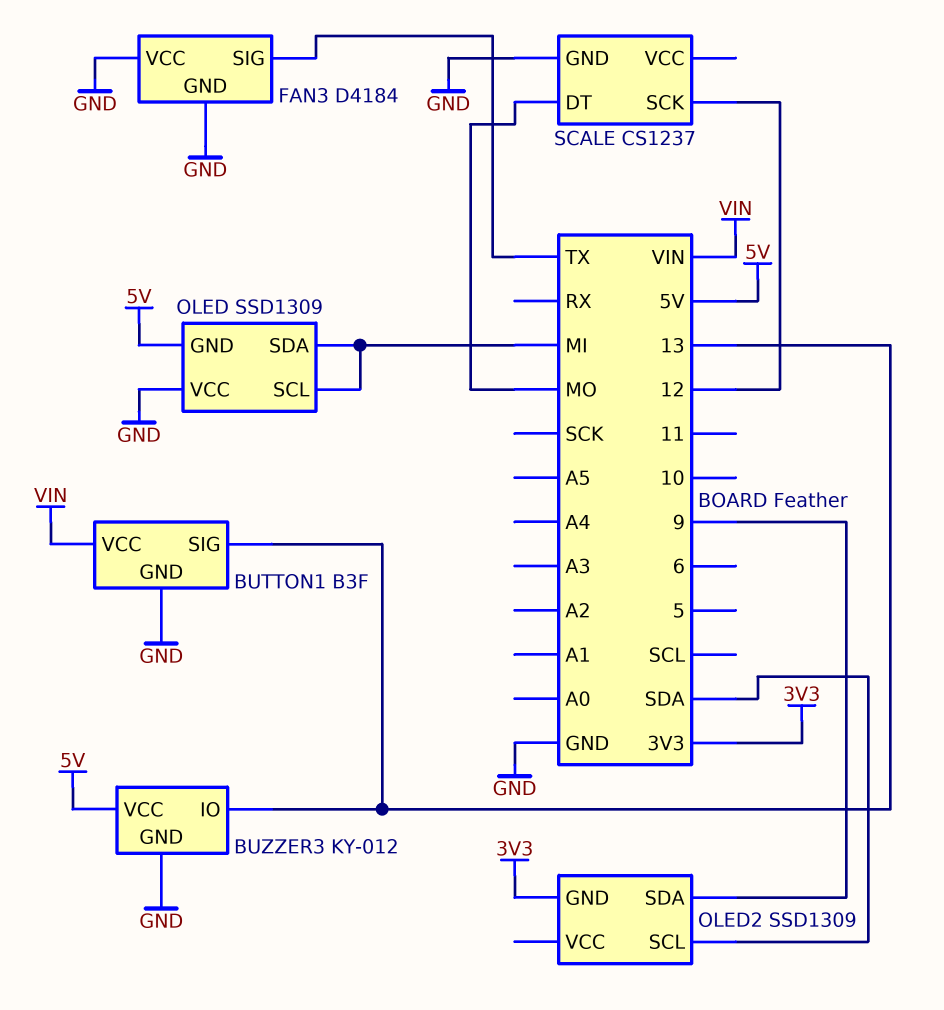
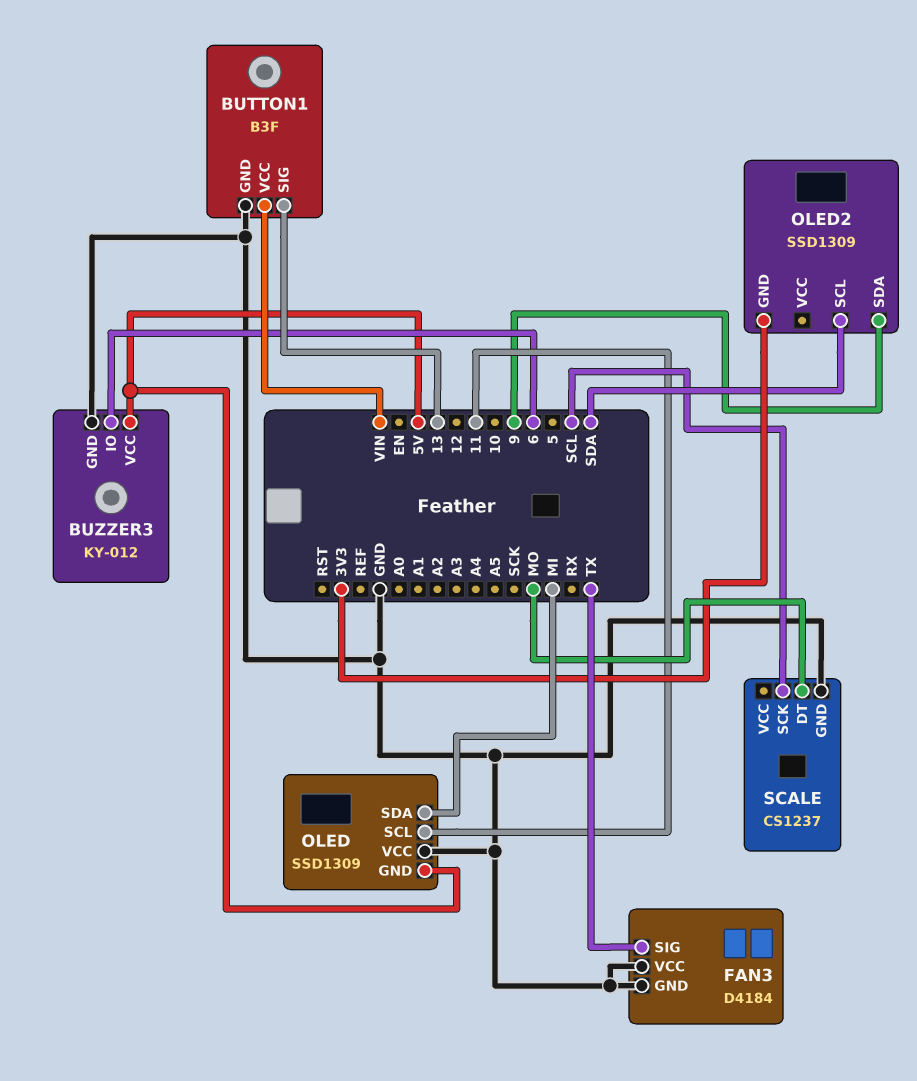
BUZZER3 pin IO: 13 -> 6
OLED pin SCL: MI -> 11
SCALE pin SCK: 12 -> SCL

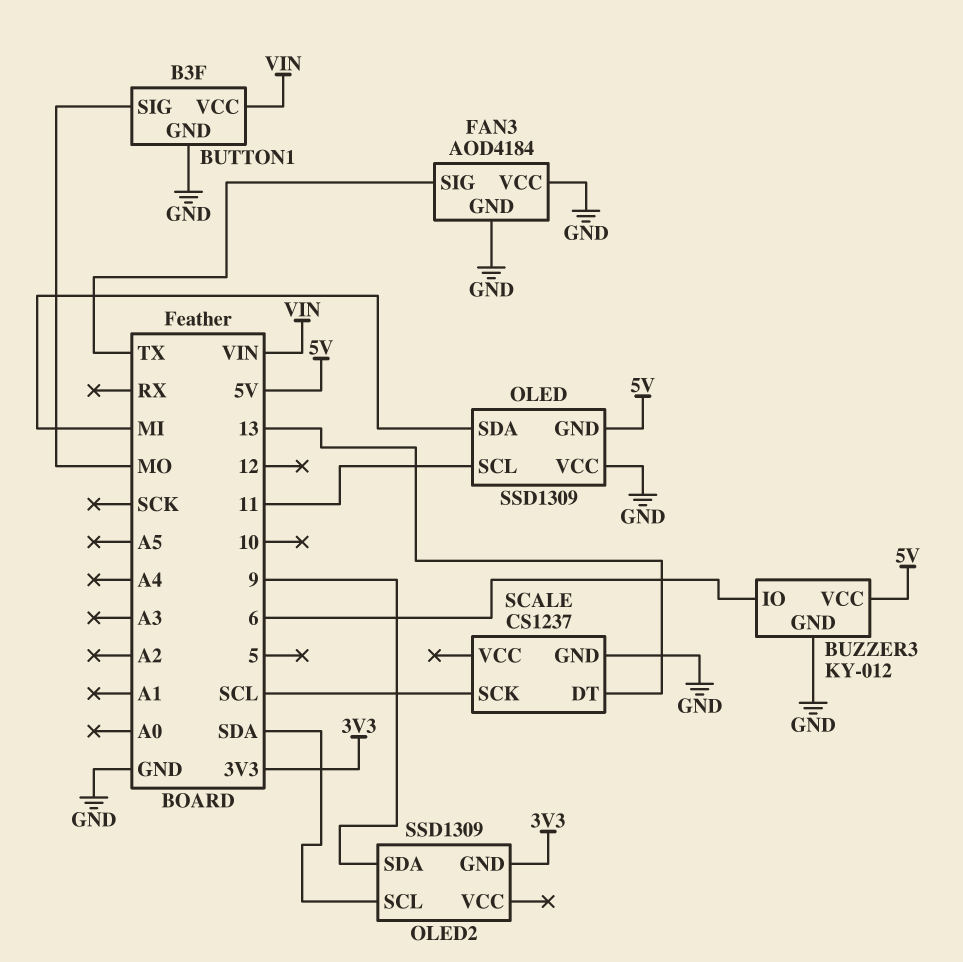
BUTTON1 pin SIG: 13 -> MO
FAN3: D4184 -> AOD4184
SCALE pin DT: MO -> 13

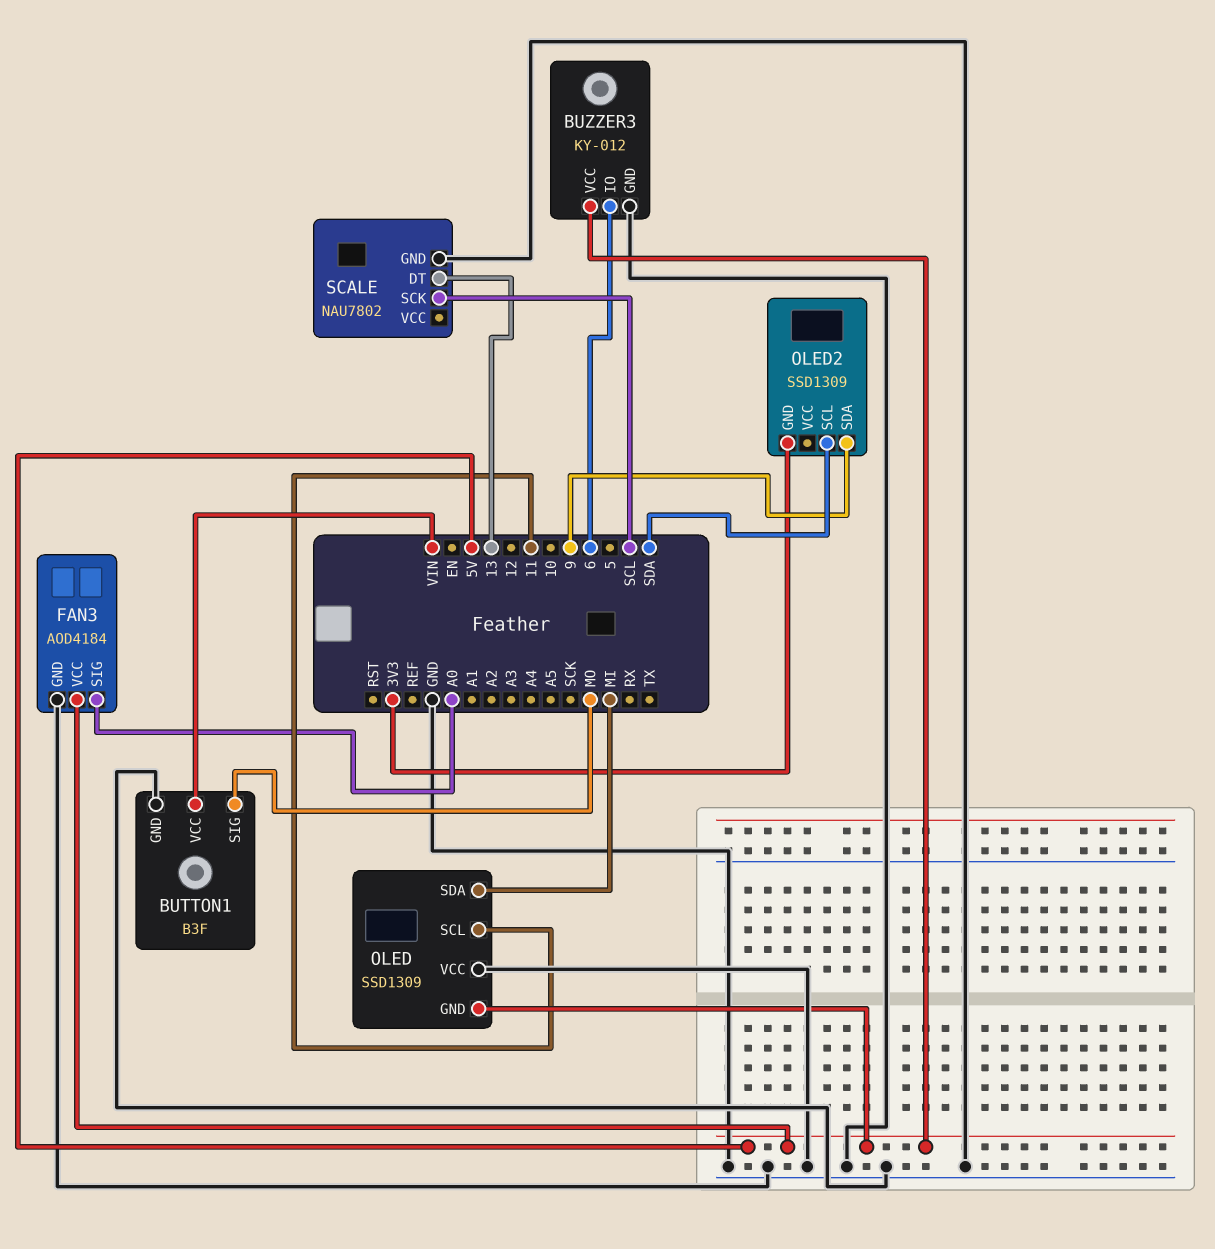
FAN3 pin SIG: TX -> A0
FAN3 pin VCC: GND -> 5V
SCALE: CS1237 -> NAU7802

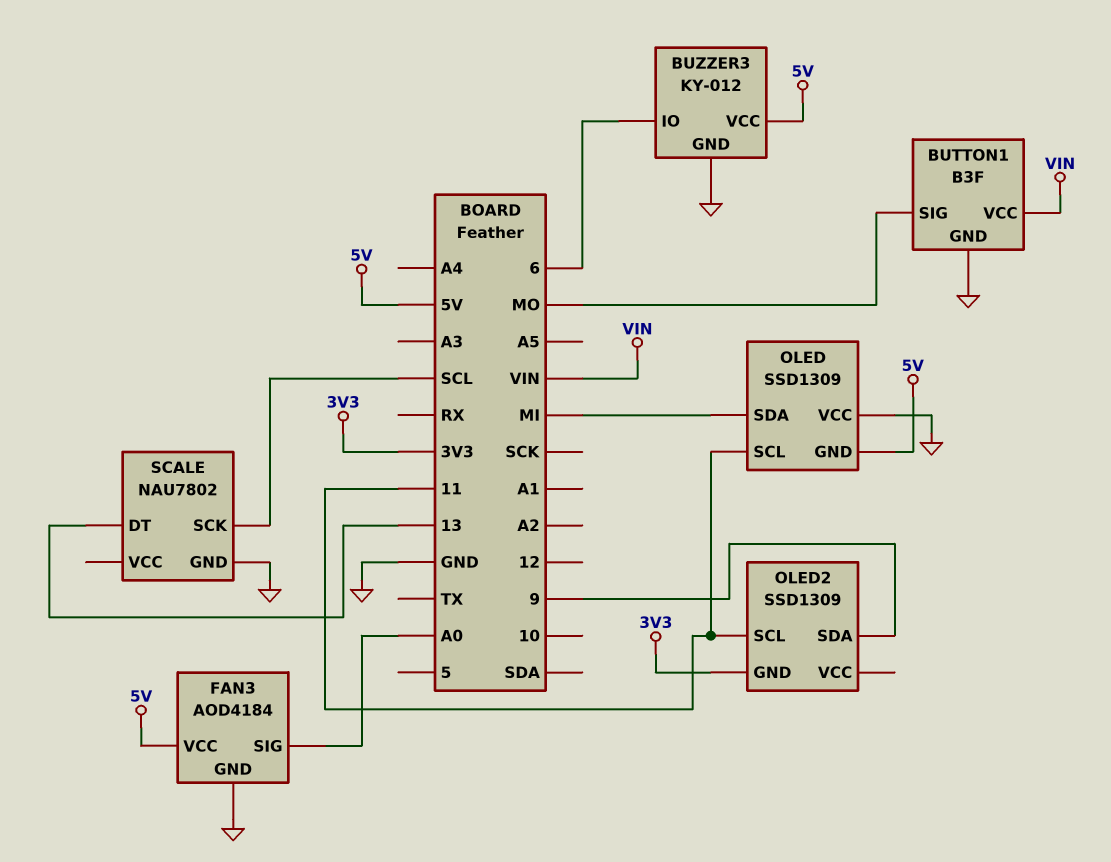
OLED2 pin SCL: SDA -> 11

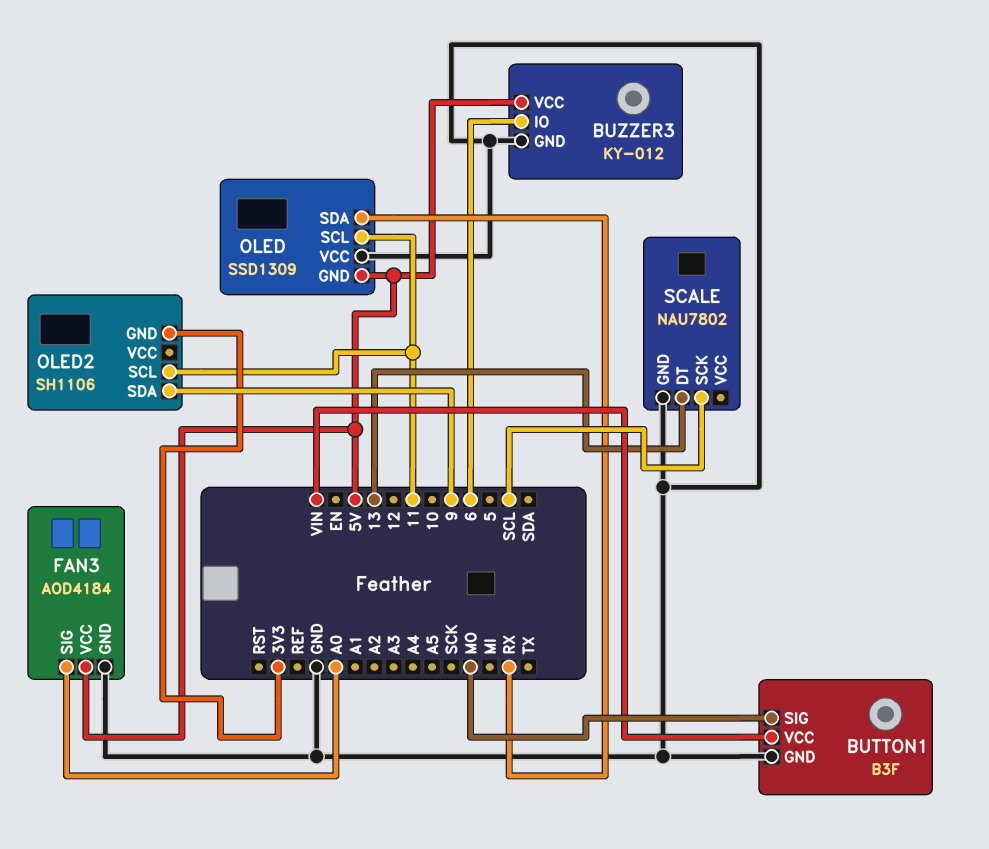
OLED pin SDA: MI -> RX
OLED2: SSD1309 -> SH1106

